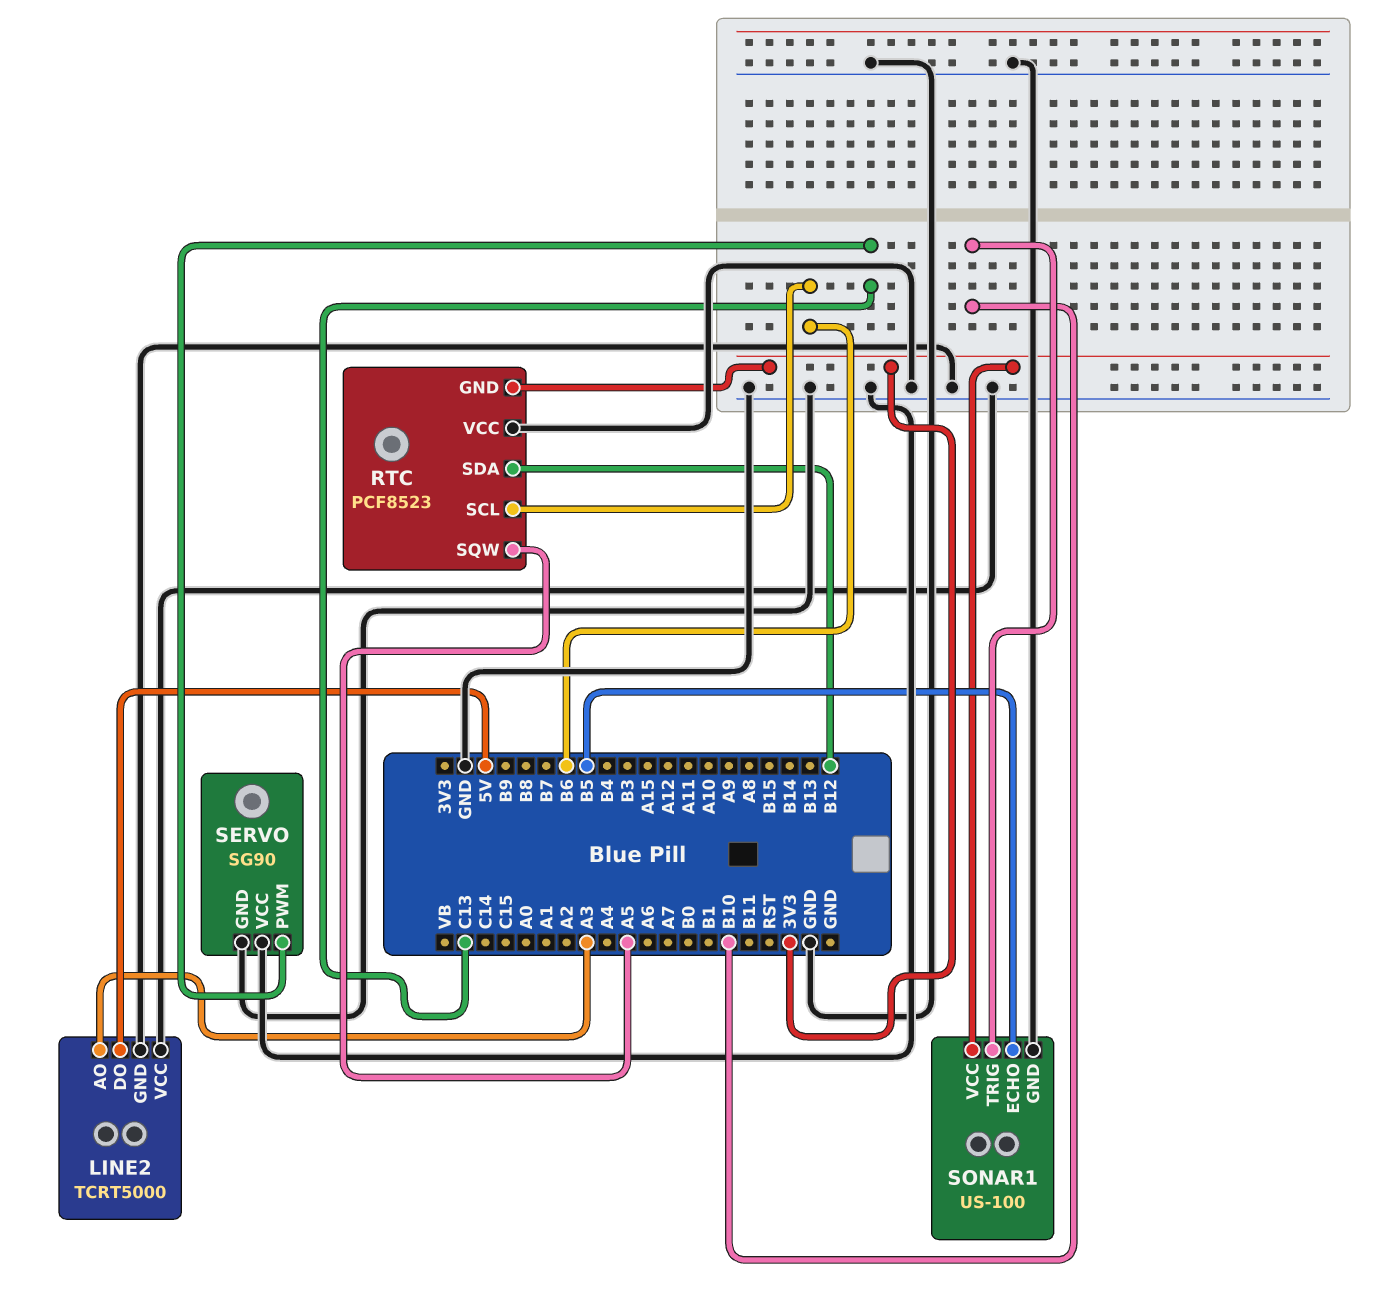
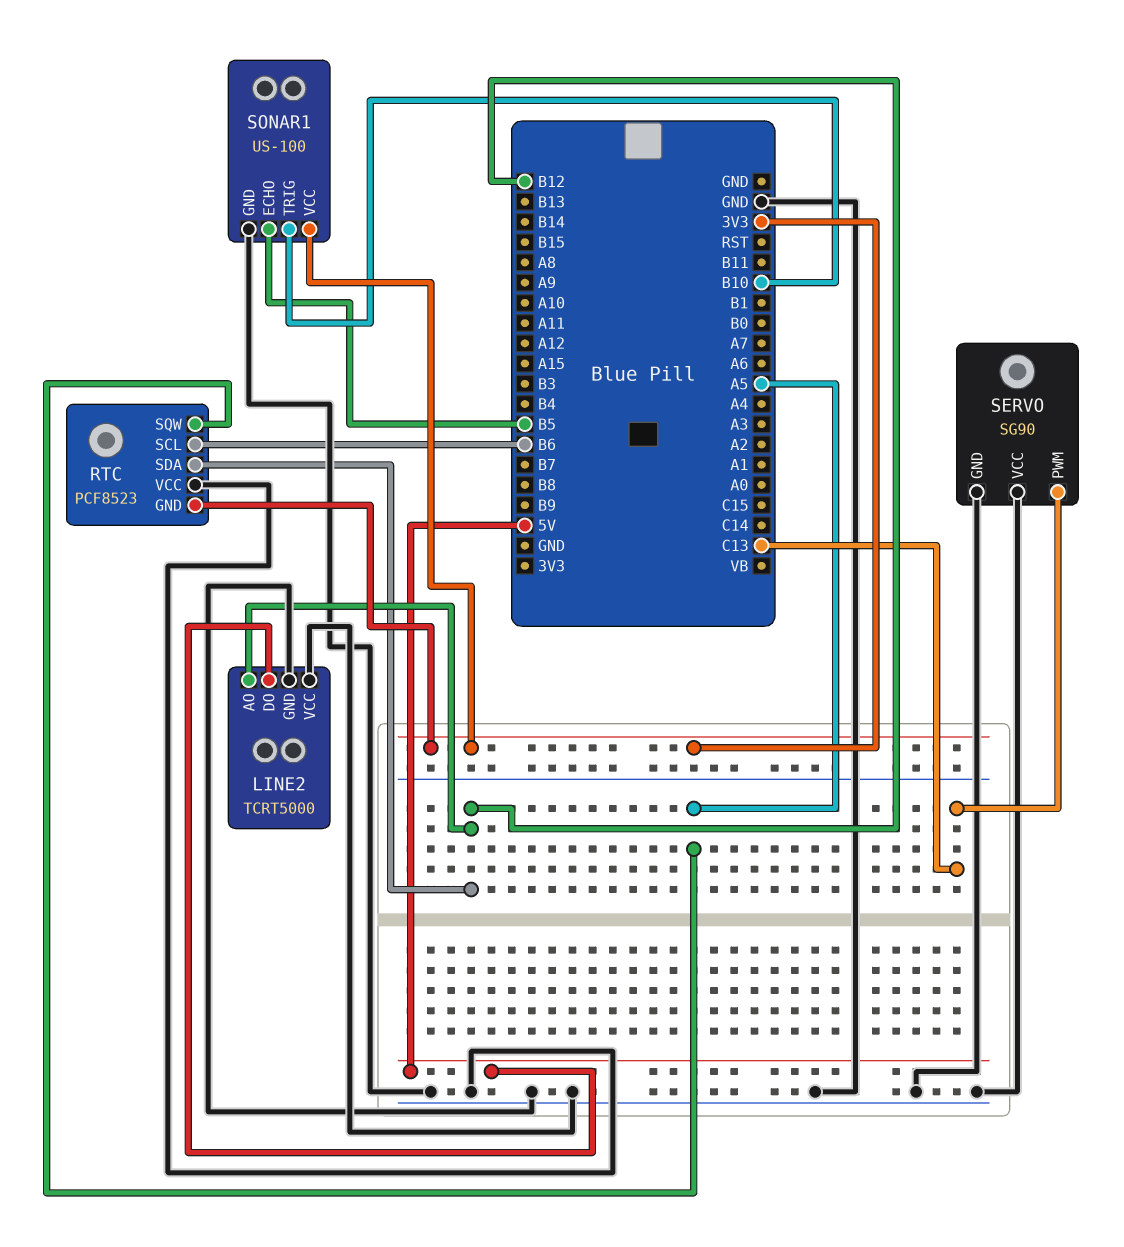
LINE2 pin AO: A3 -> B12

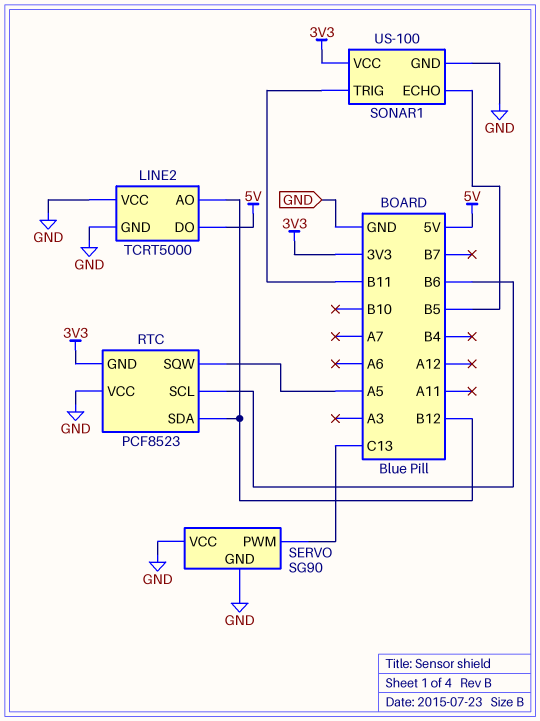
SONAR1 pin TRIG: B10 -> B11

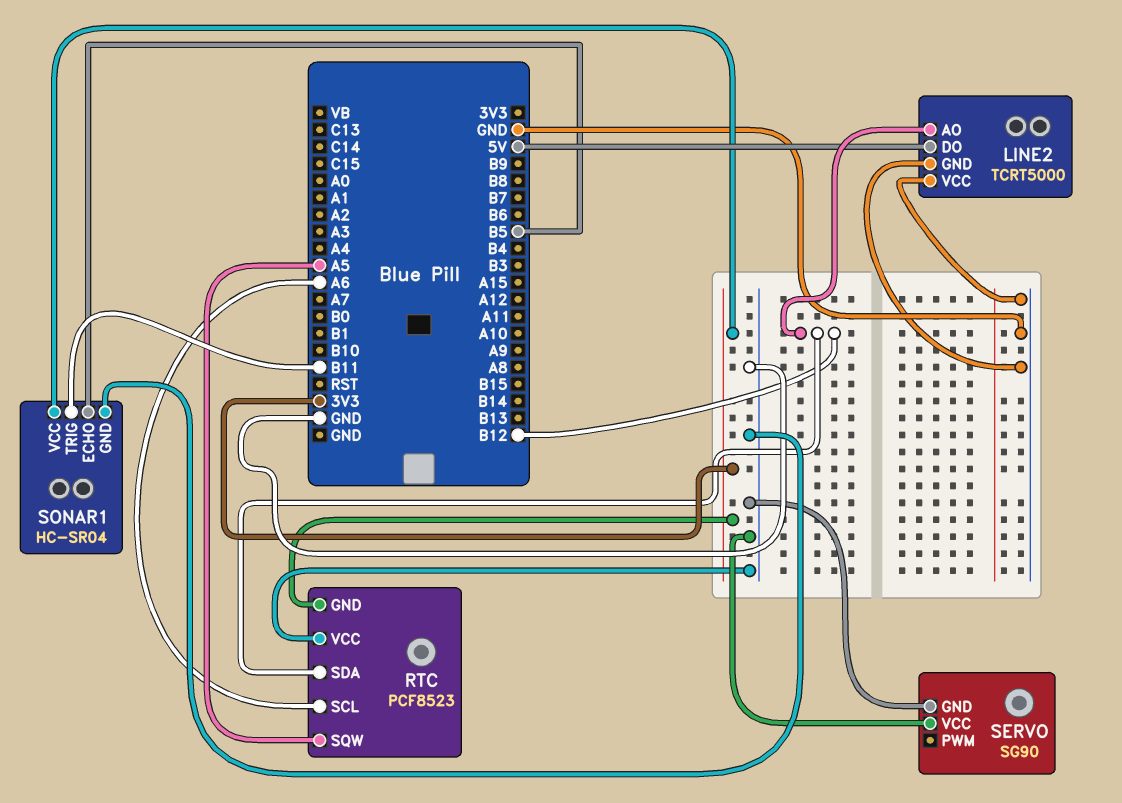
RTC pin SCL: B6 -> A6
SERVO pin PWM: C13 -> none
SONAR1: US-100 -> HC-SR04

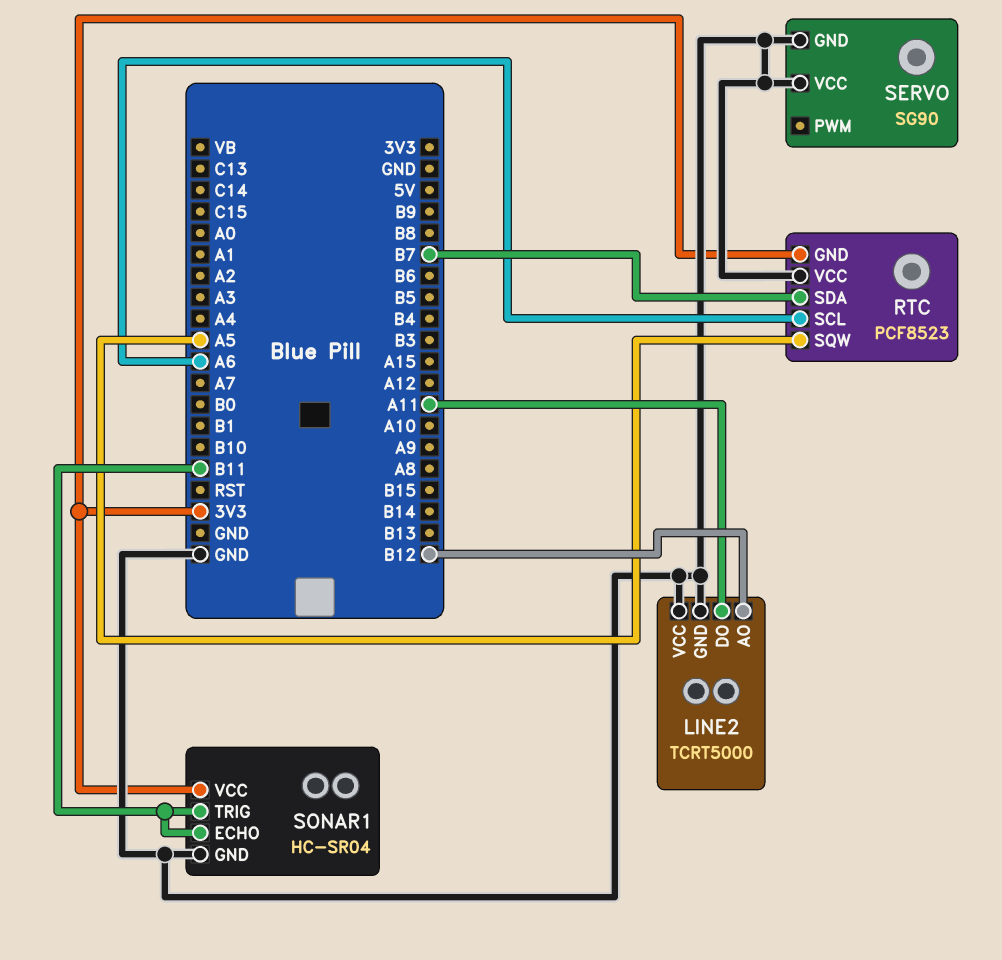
LINE2 pin DO: 5V -> A11
RTC pin SDA: B12 -> B7
SONAR1 pin ECHO: B5 -> B11

